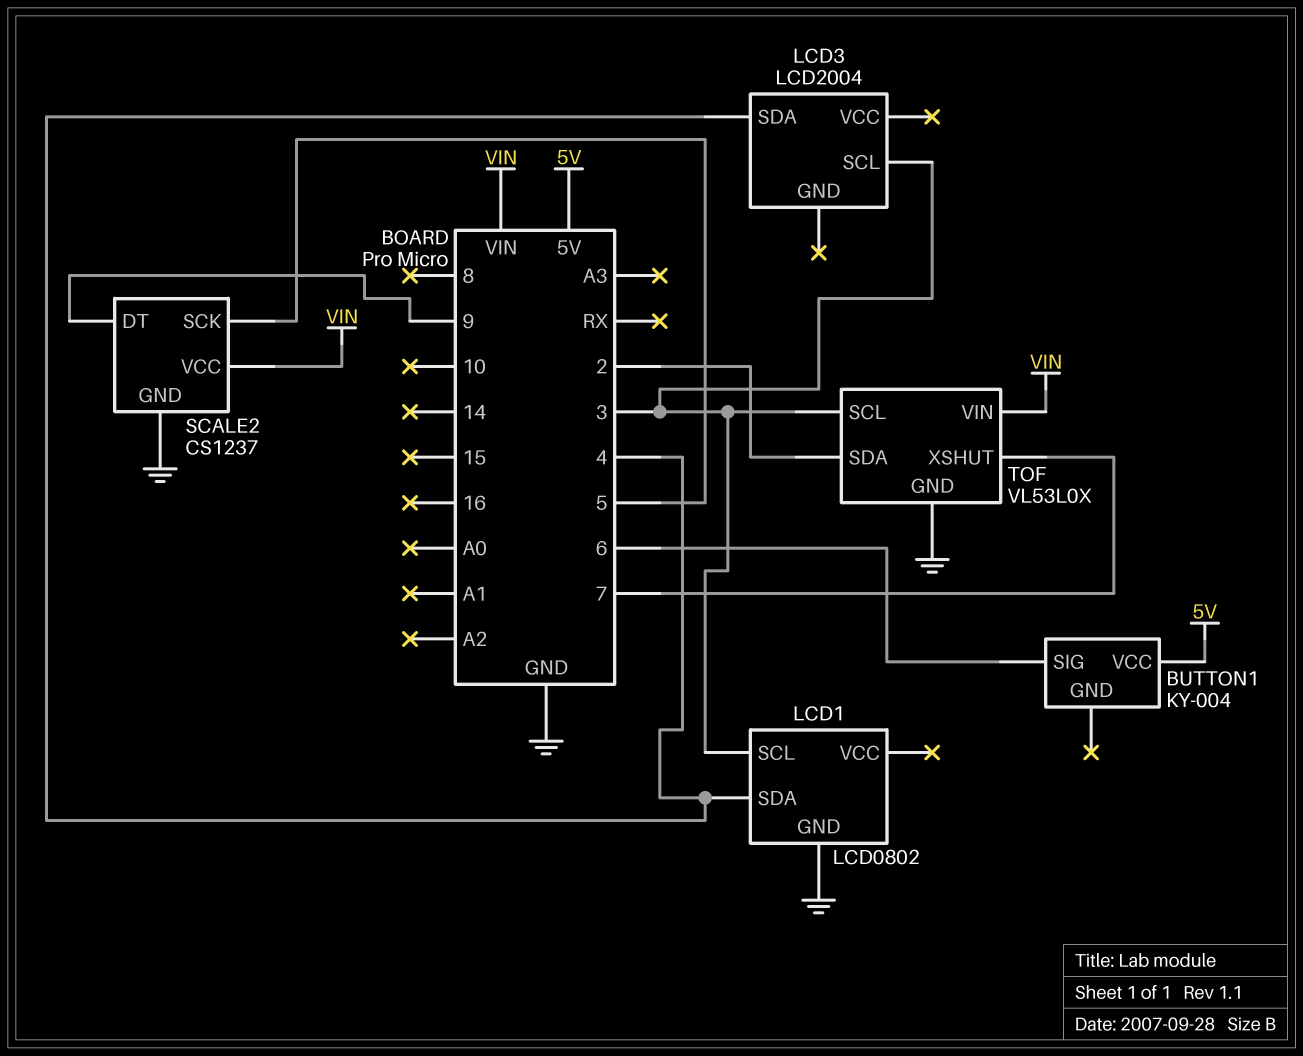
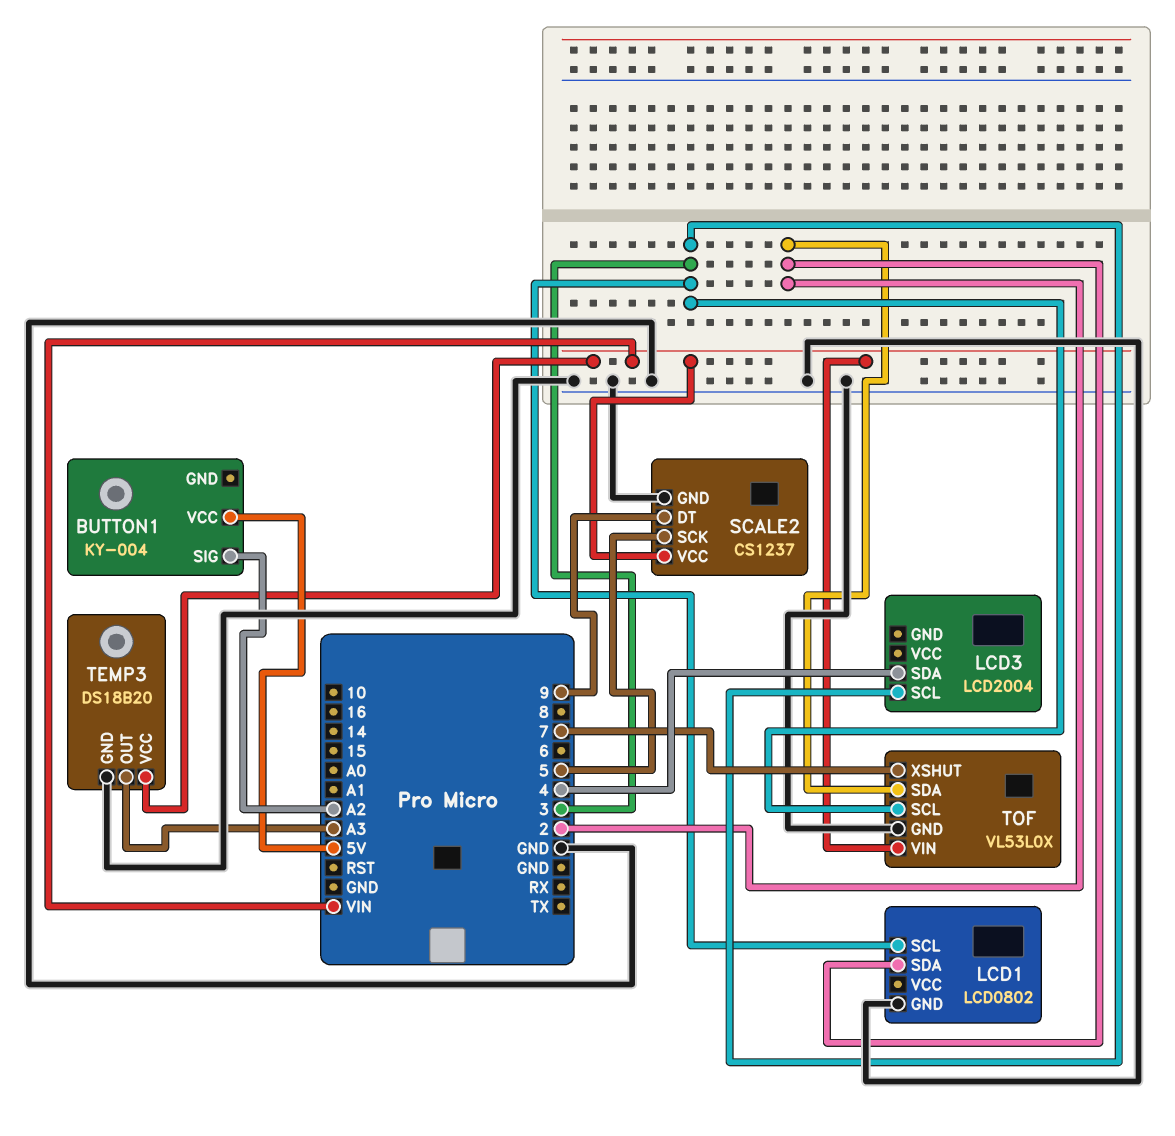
BUTTON1 pin SIG: 6 -> A2
LCD1 pin SDA: 4 -> 2
TEMP3: none -> DS18B20
TEMP3 pin GND: none -> GND
TEMP3 pin OUT: none -> A3
TEMP3 pin VCC: none -> VIN

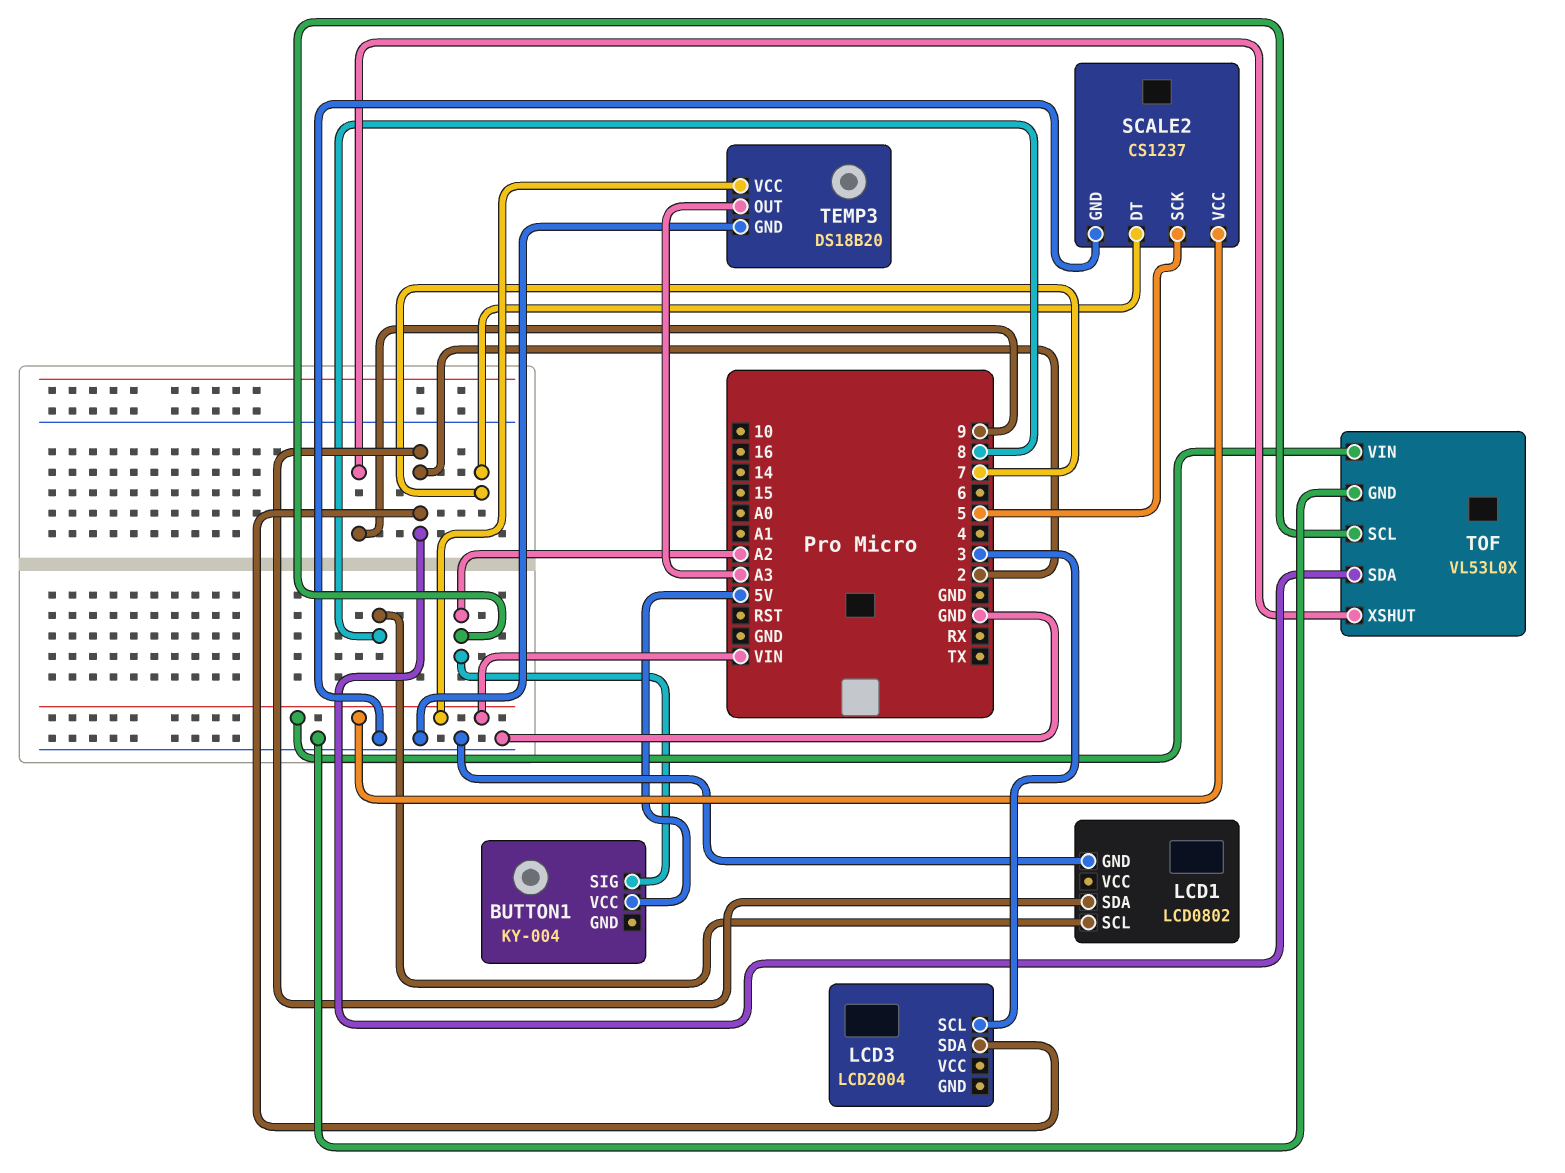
LCD1 pin SCL: 3 -> 8
LCD3 pin SDA: 4 -> 2
SCALE2 pin DT: 9 -> 7
TOF pin SCL: 3 -> A2
TOF pin XSHUT: 7 -> 9

